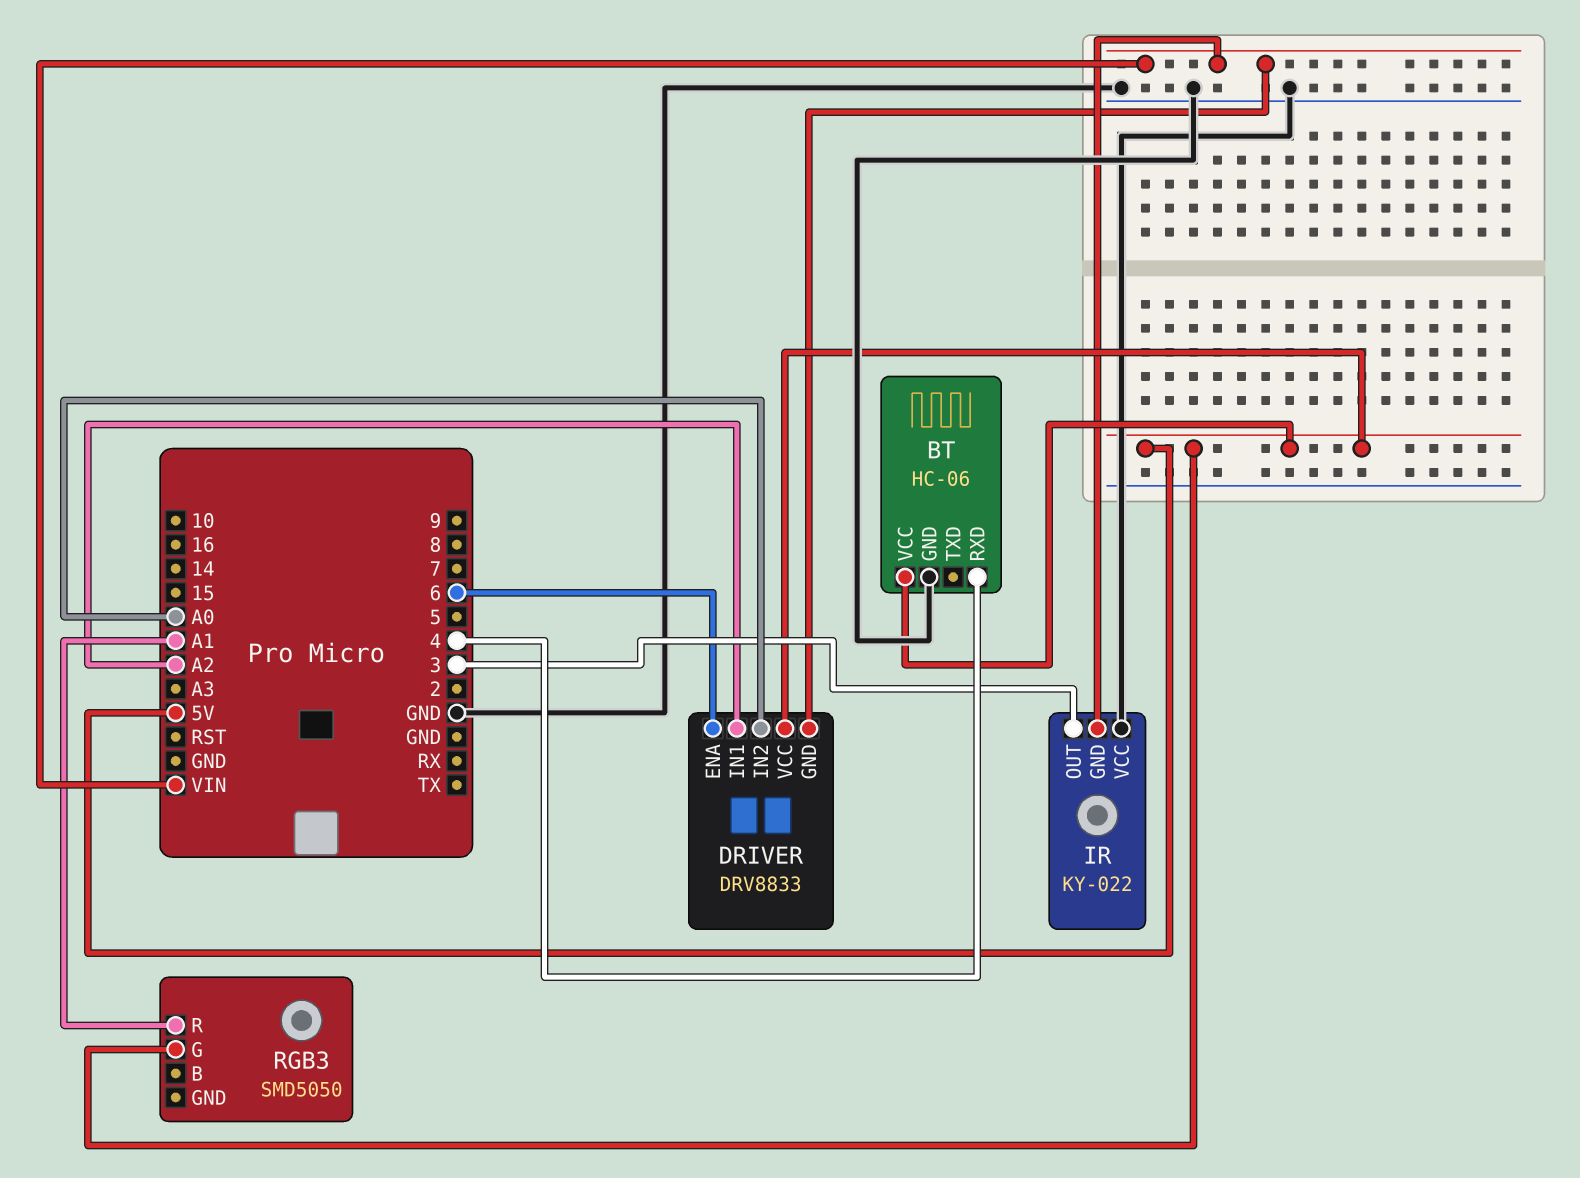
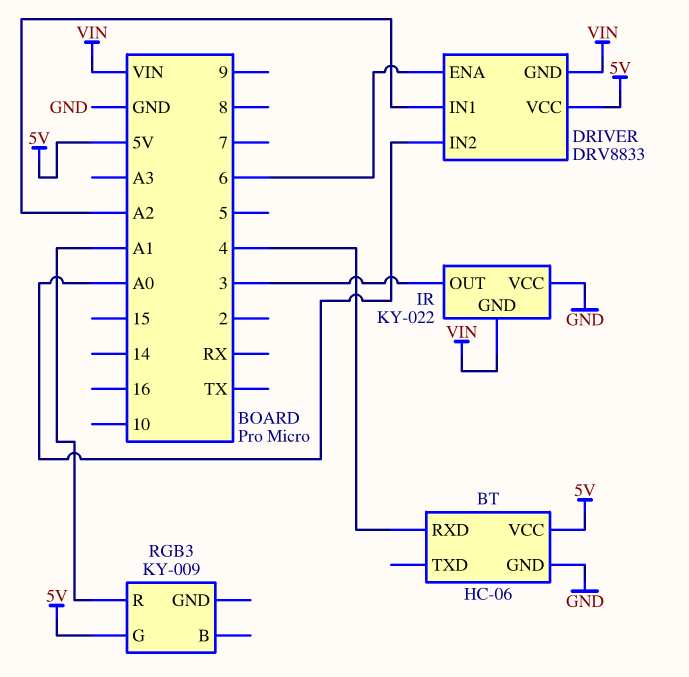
RGB3: SMD5050 -> KY-009

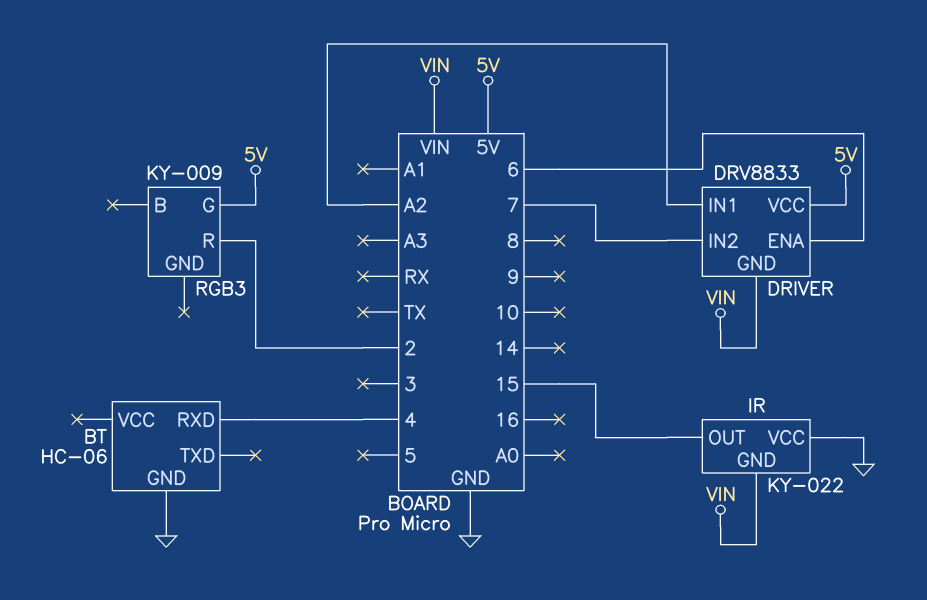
BT pin VCC: 5V -> none
DRIVER pin IN2: A0 -> 7
IR pin OUT: 3 -> 15
RGB3 pin R: A1 -> 2

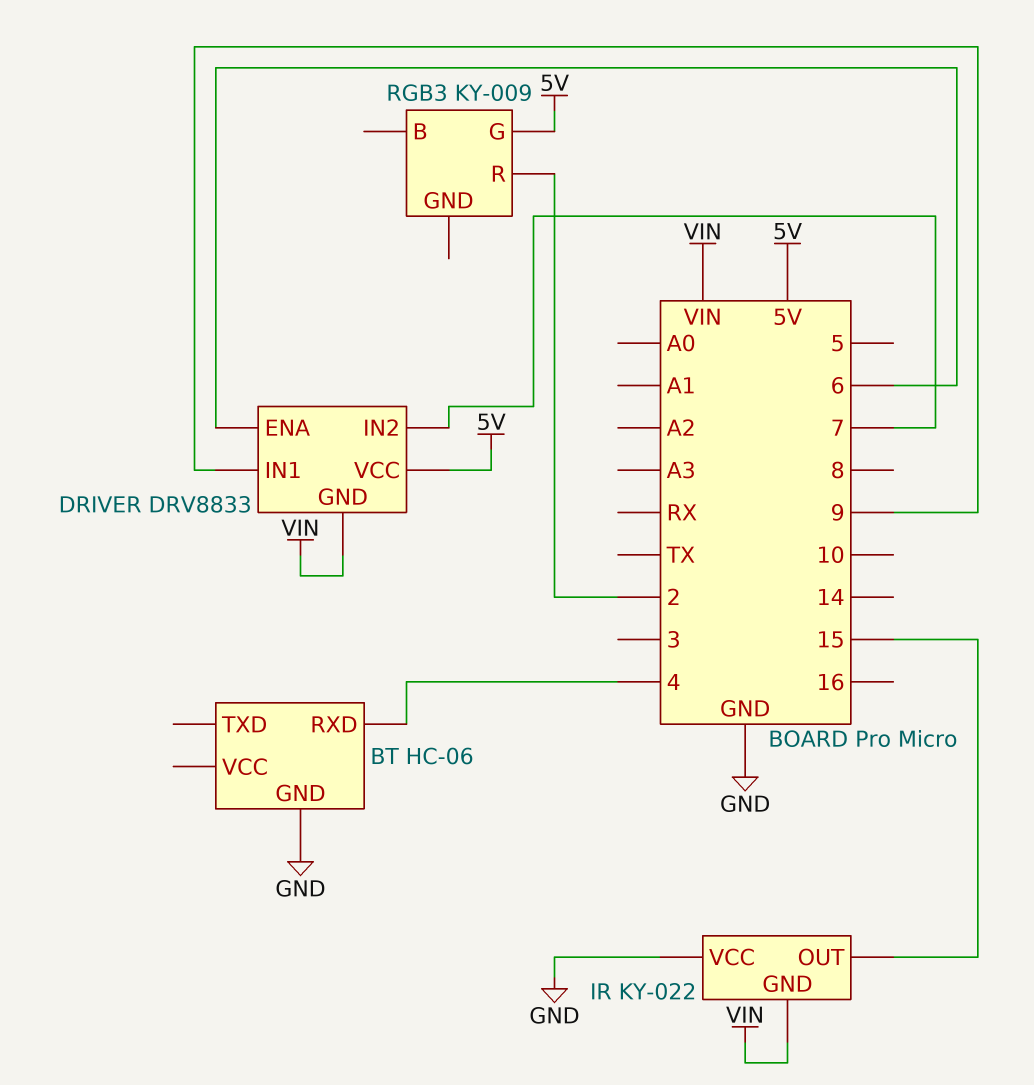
DRIVER pin IN1: A2 -> 9

